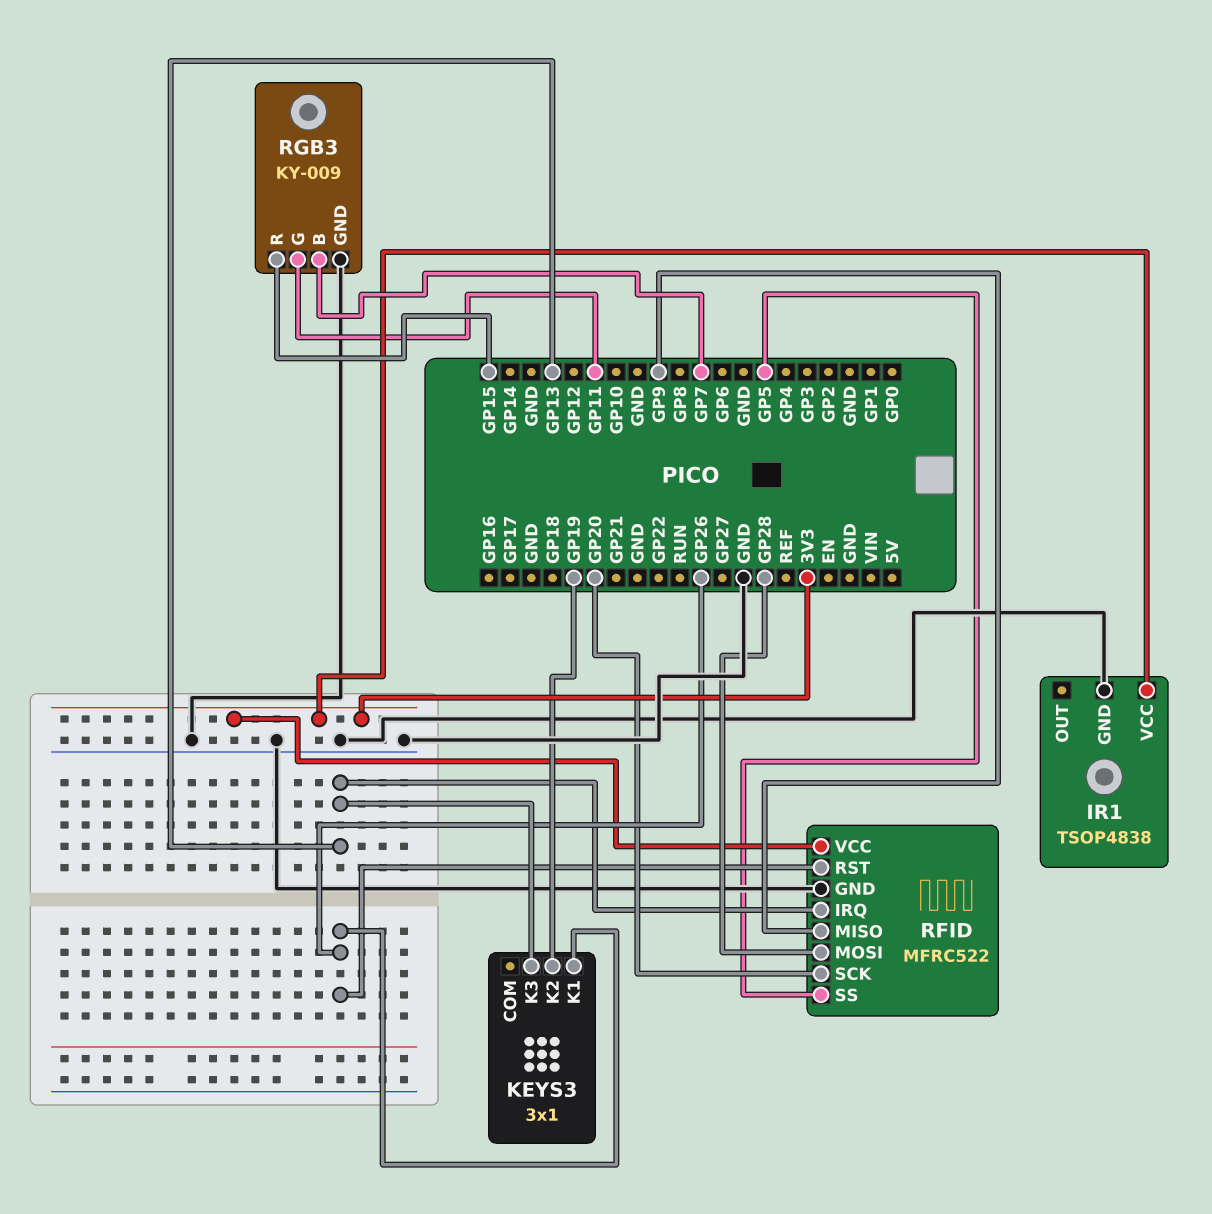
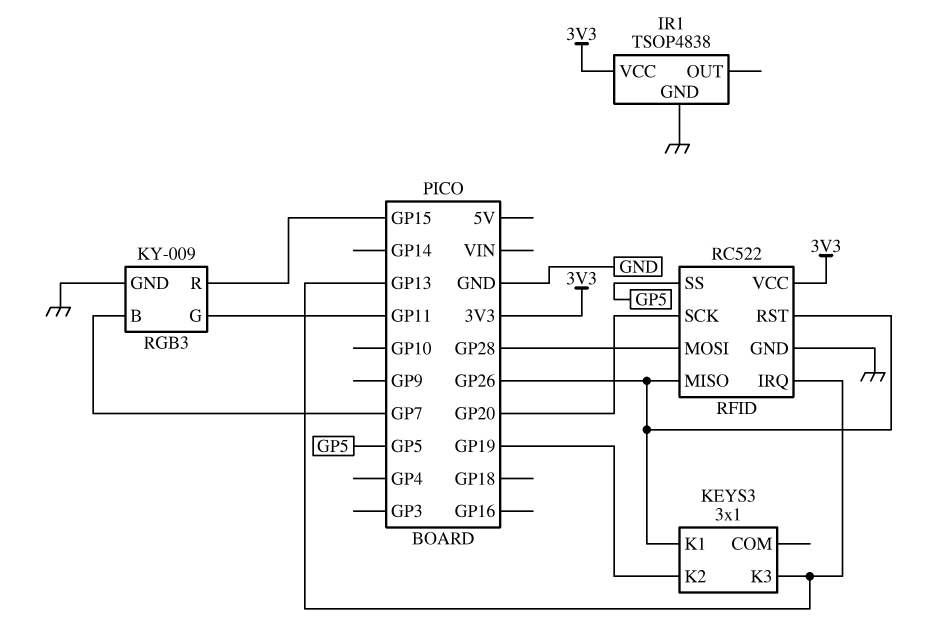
RFID: MFRC522 -> RC522
RFID pin MISO: GP9 -> GP26

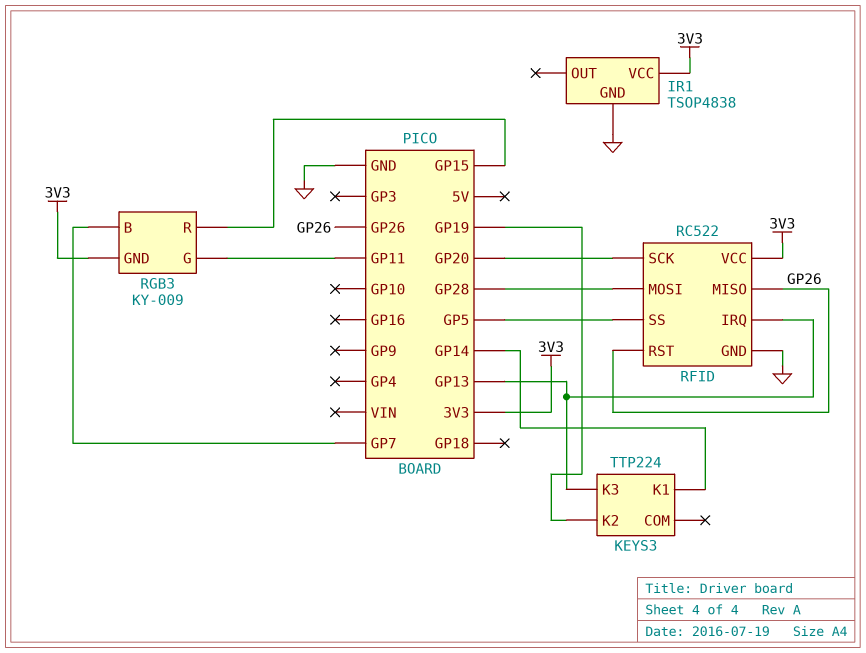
KEYS3: 3x1 -> TTP224
KEYS3 pin K1: GP26 -> GP14
RGB3 pin GND: GND -> 3V3

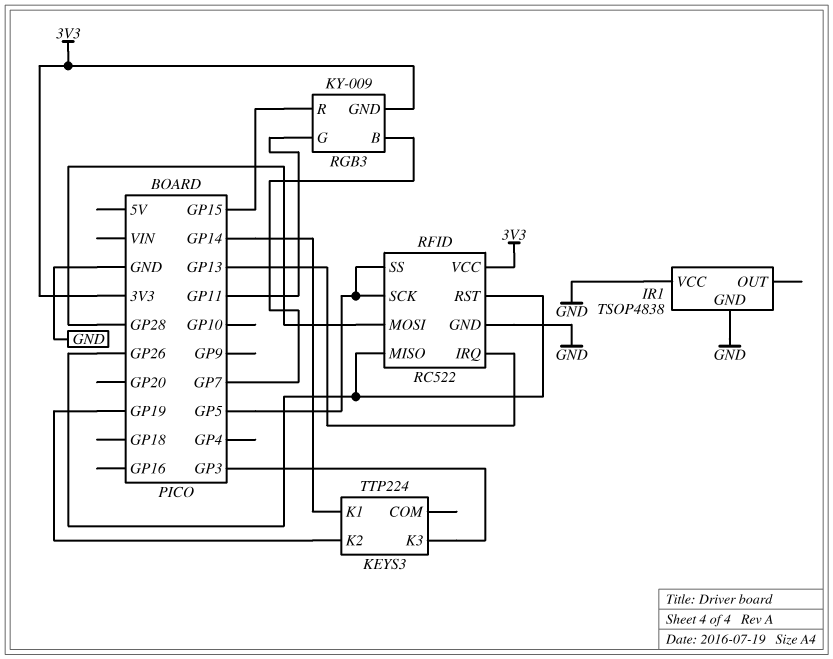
IR1 pin VCC: 3V3 -> GND
KEYS3 pin K3: GP13 -> GP3
RFID pin SCK: GP20 -> GP5

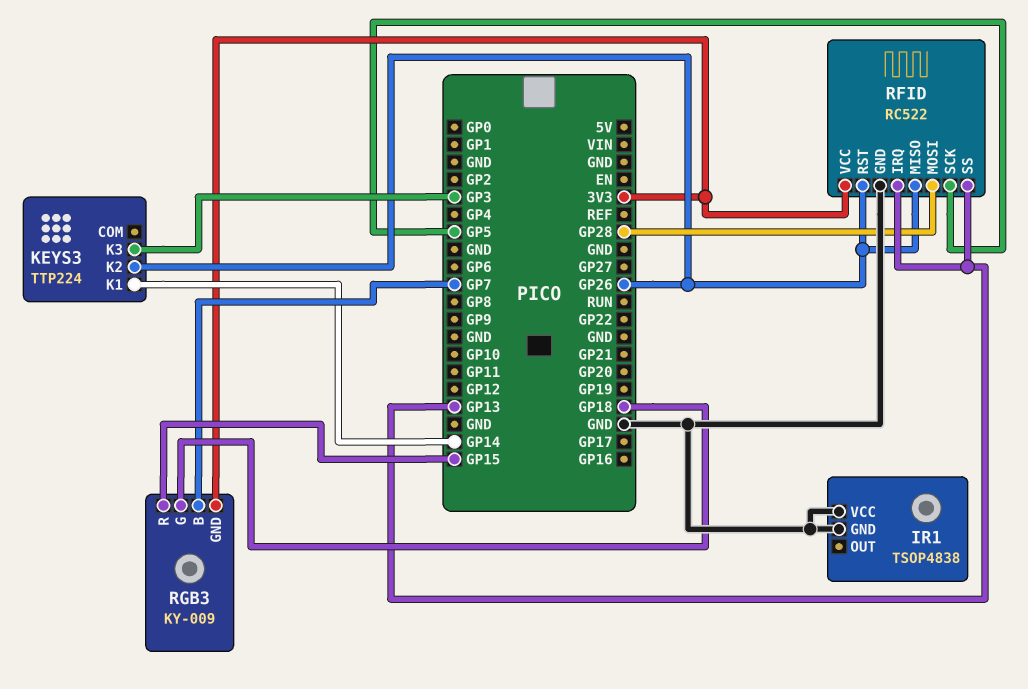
KEYS3 pin K2: GP19 -> GP26
RFID pin SS: GP5 -> GP13
RGB3 pin G: GP11 -> GP18

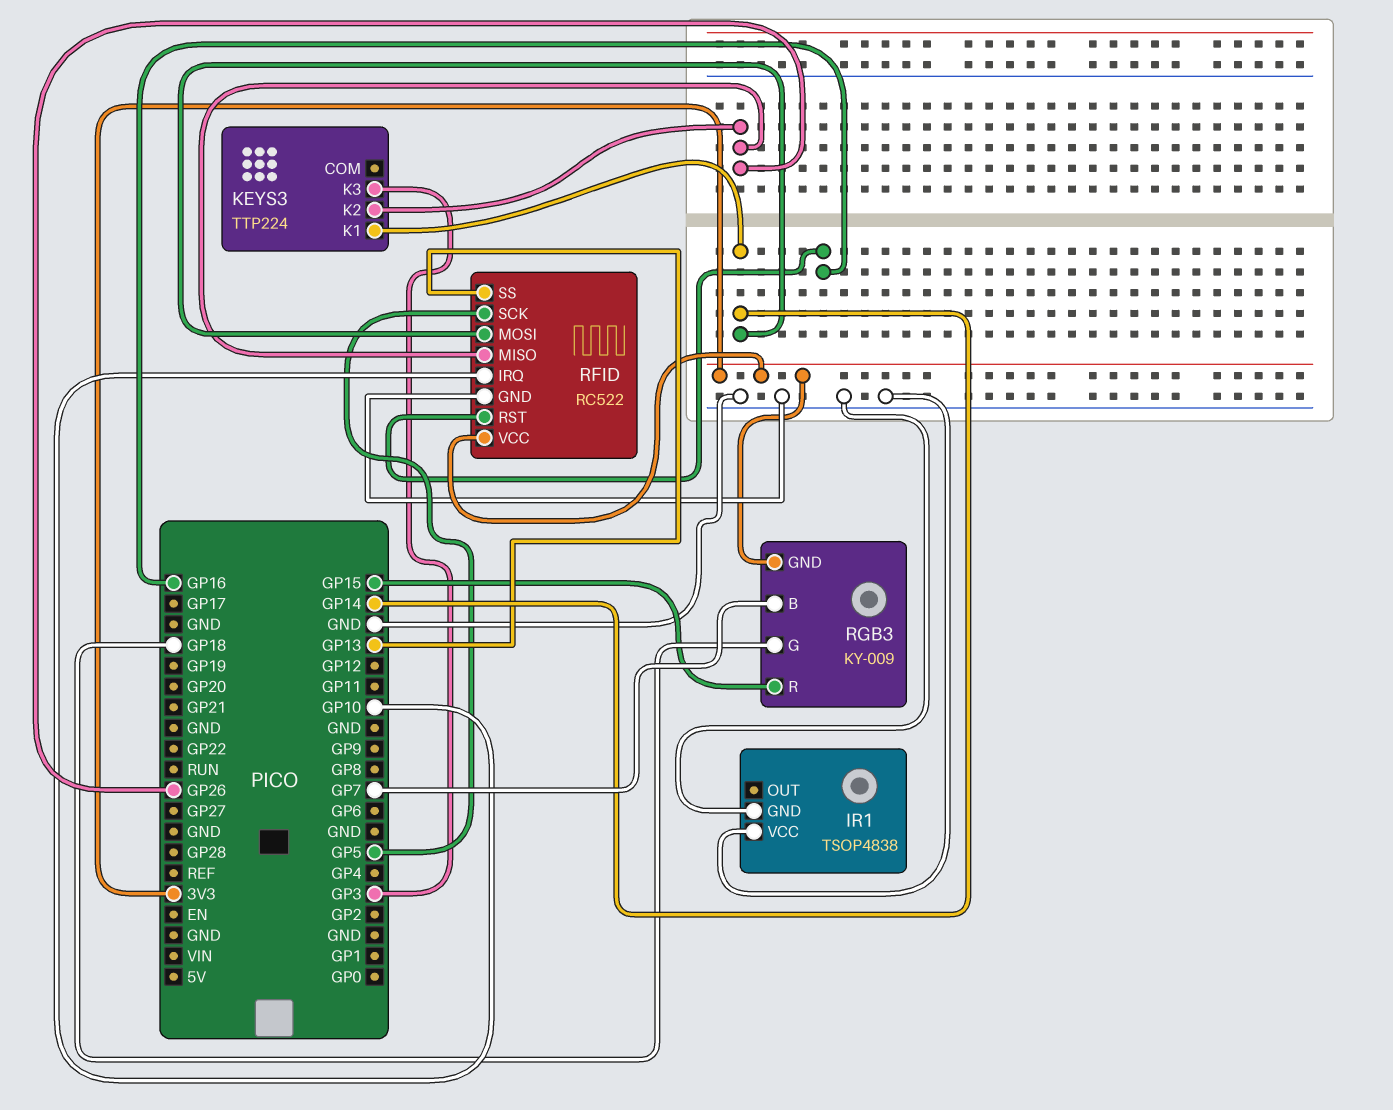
RFID pin IRQ: GP13 -> GP10
RFID pin MOSI: GP28 -> GP14
RFID pin RST: GP26 -> GP16

